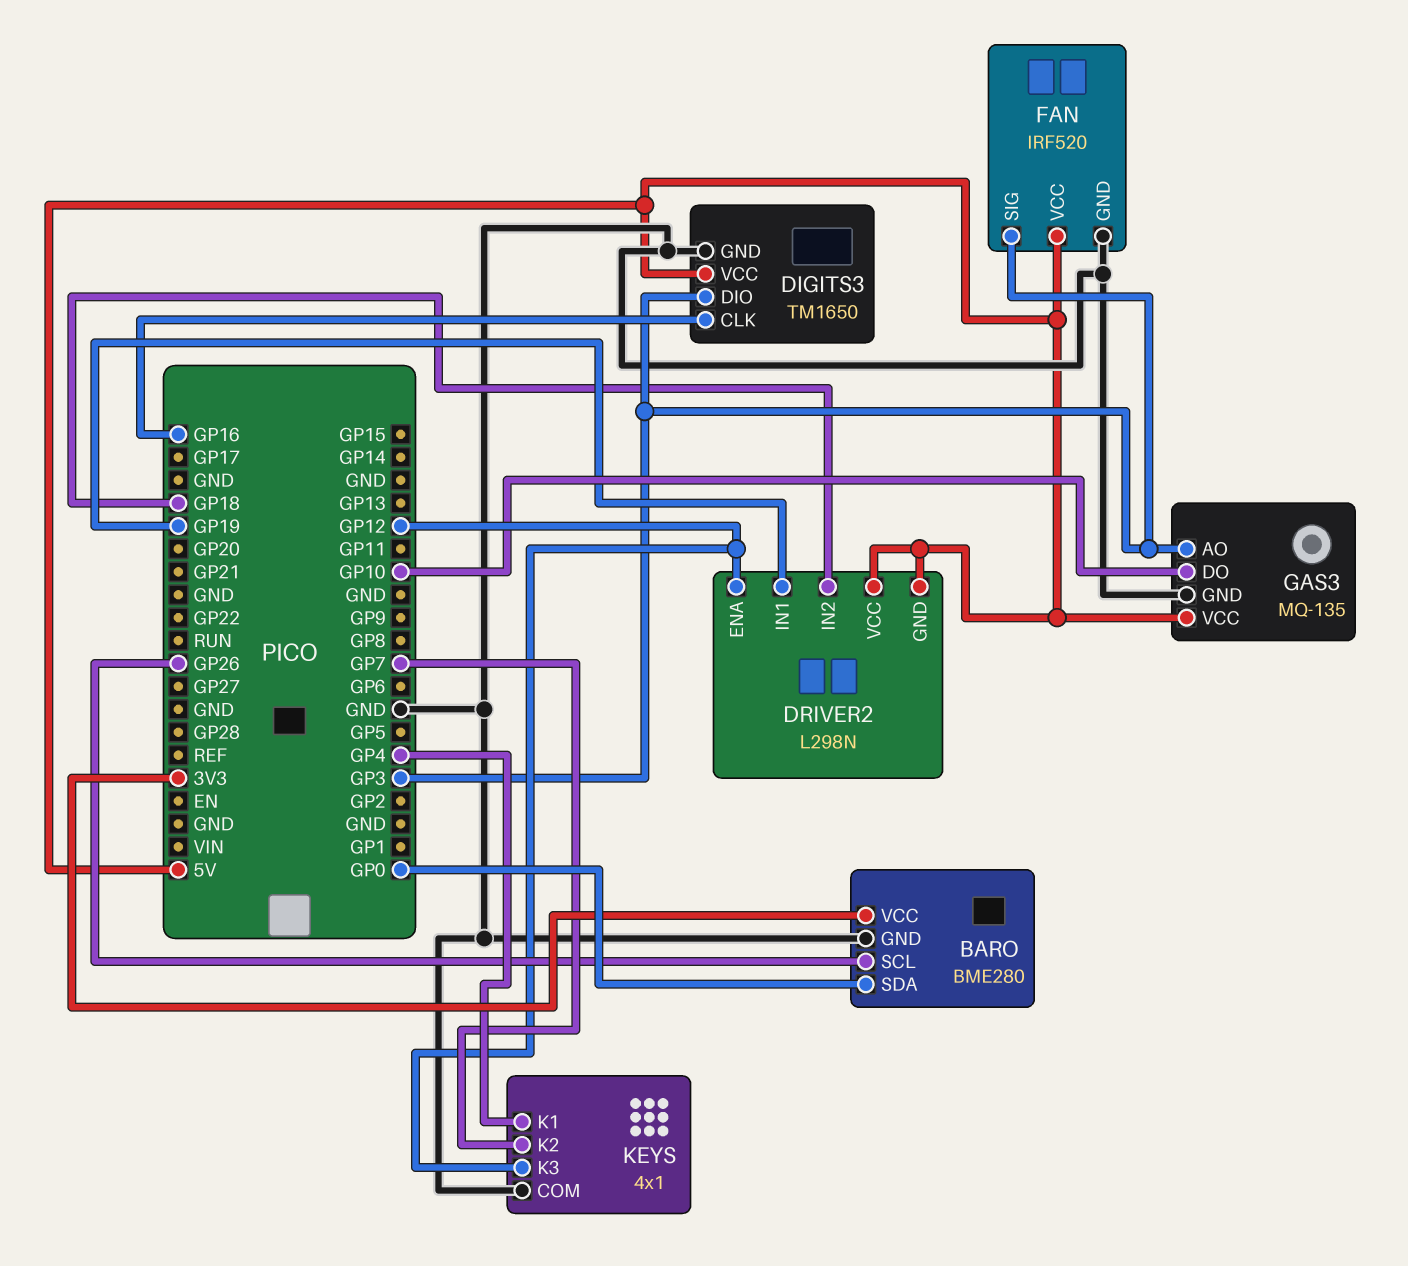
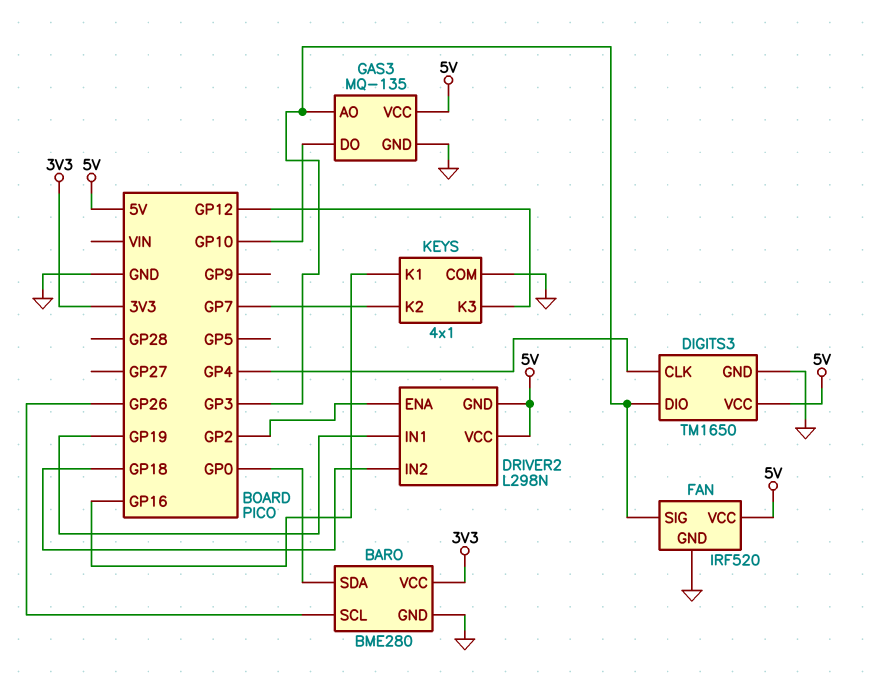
DIGITS3 pin CLK: GP16 -> GP4
DRIVER2 pin ENA: GP12 -> GP2
KEYS pin K1: GP4 -> GP16

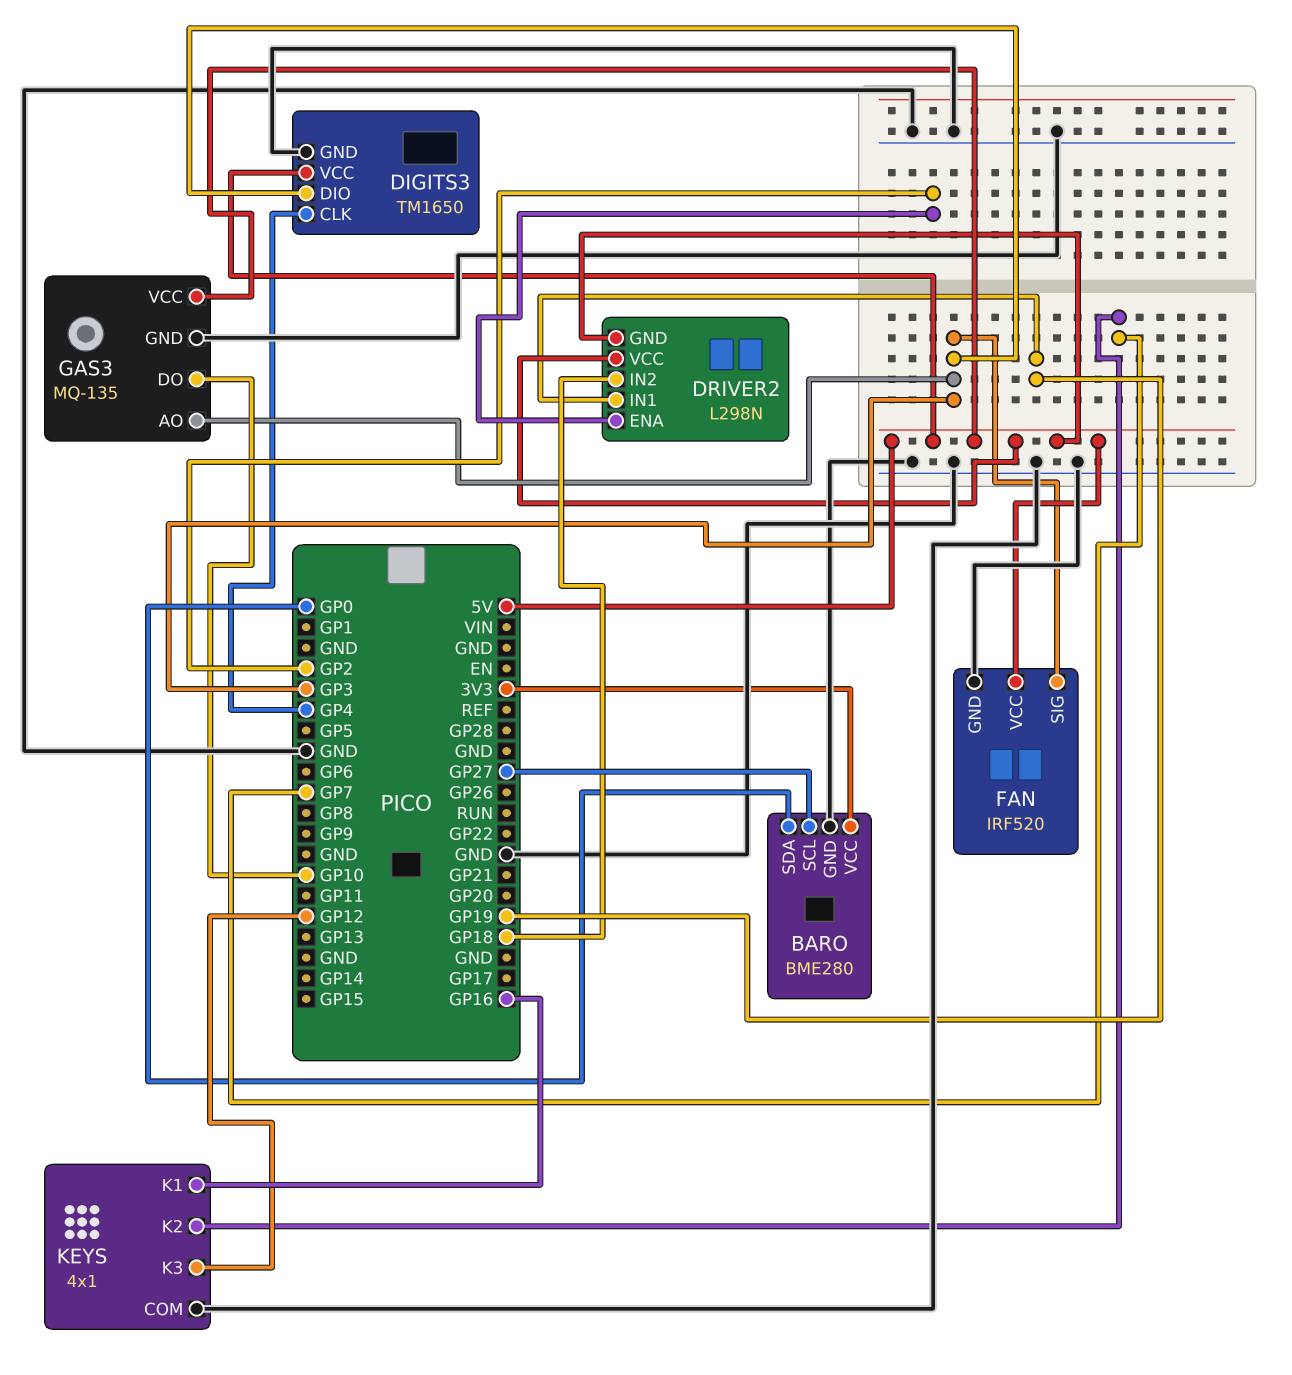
BARO pin SCL: GP26 -> GP27

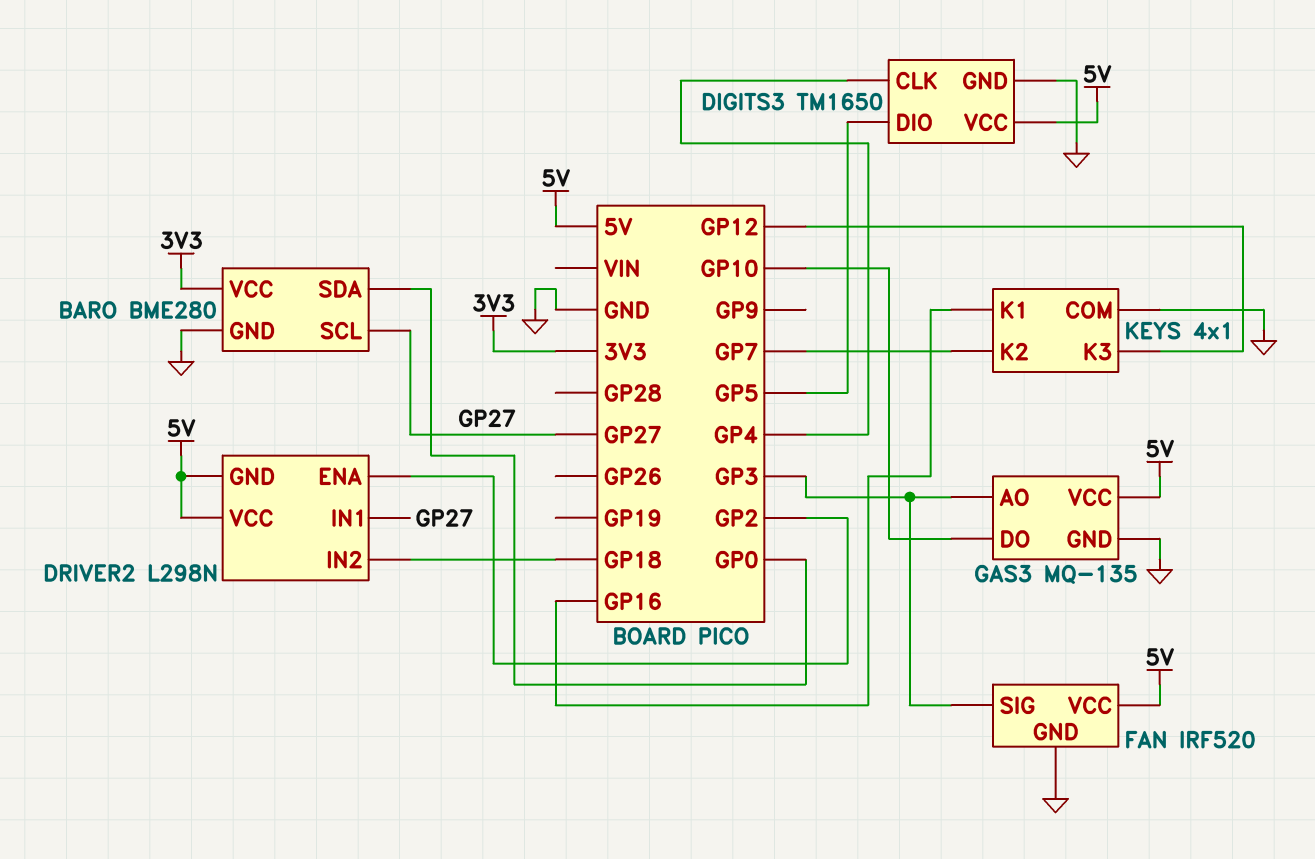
DIGITS3 pin DIO: GP3 -> GP5
DRIVER2 pin IN1: GP19 -> GP27

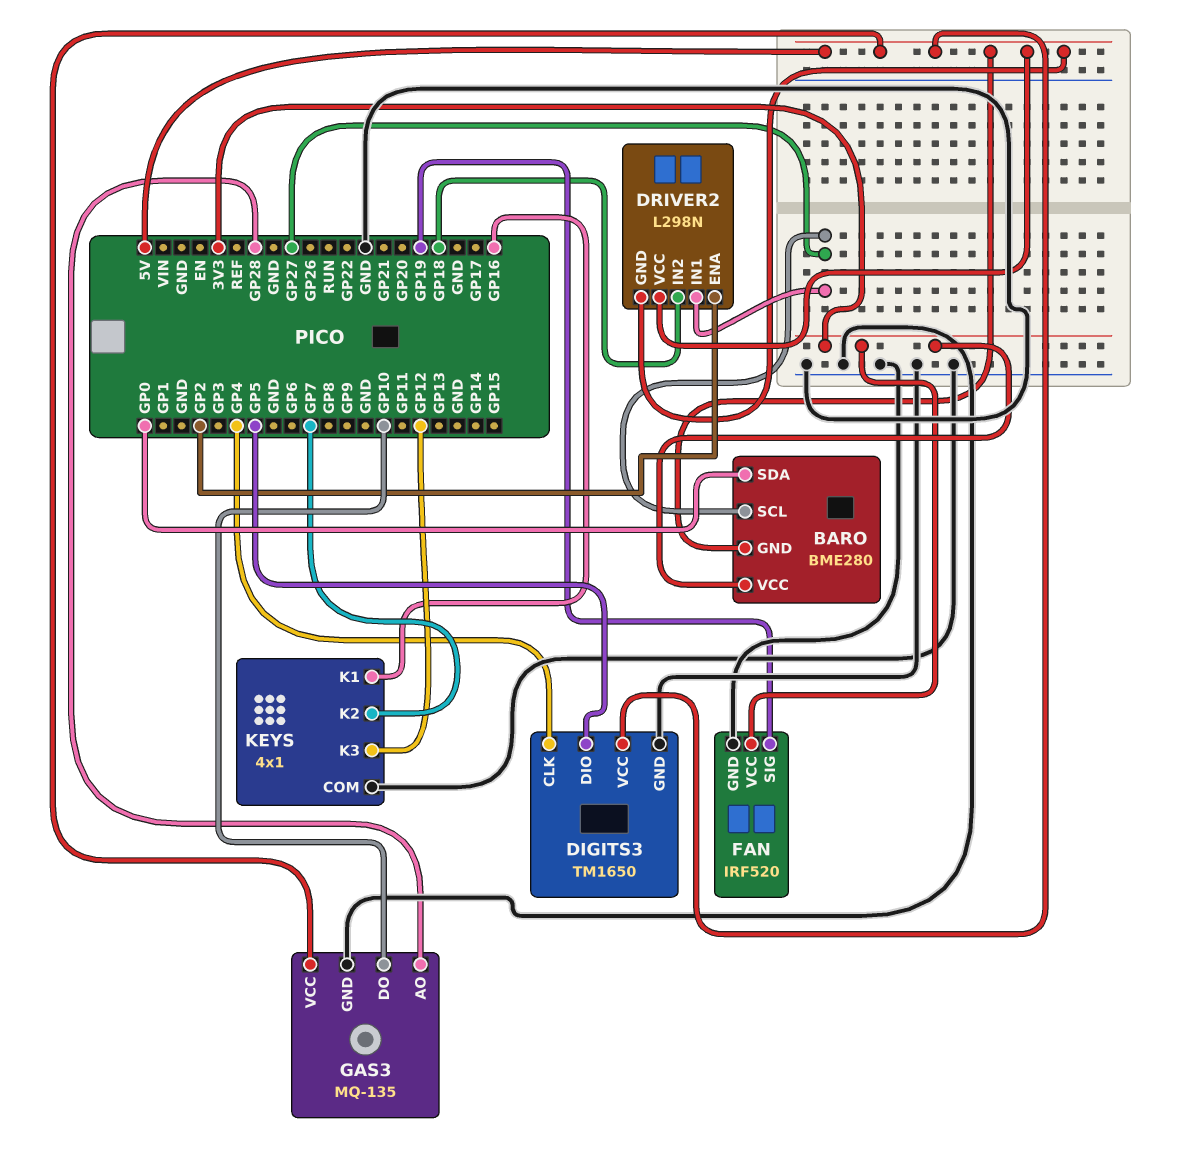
BARO pin GND: GND -> 5V
FAN pin SIG: GP3 -> GP19
FAN pin VCC: 5V -> 3V3
GAS3 pin AO: GP3 -> GP28

